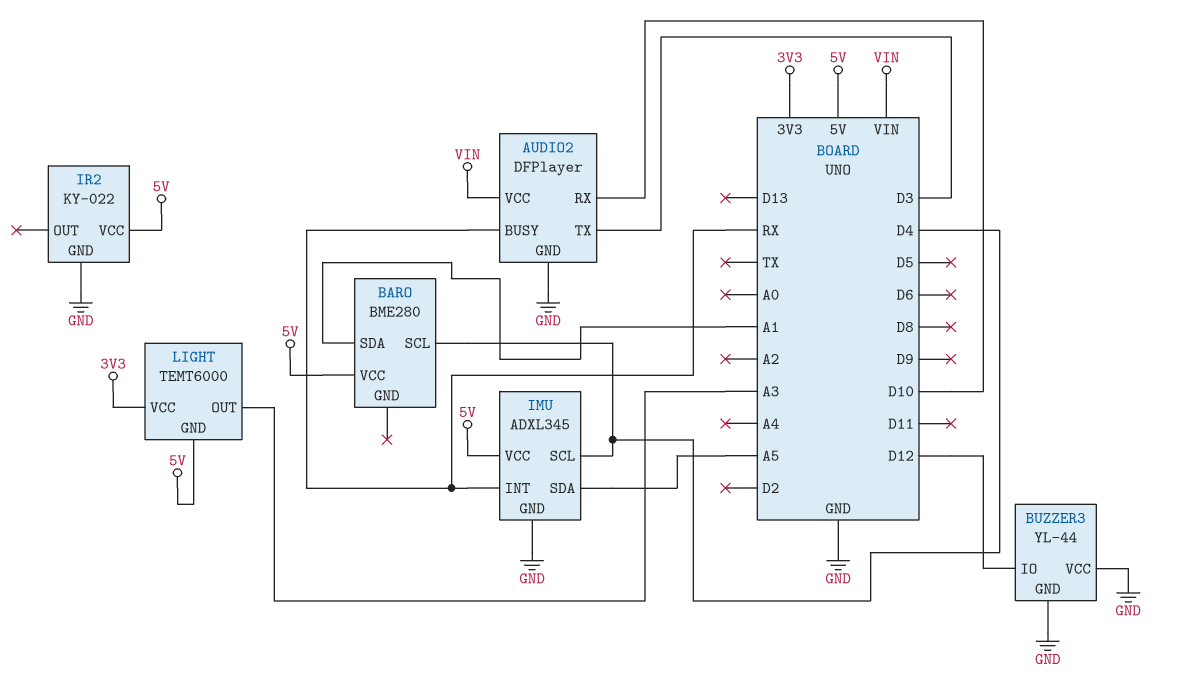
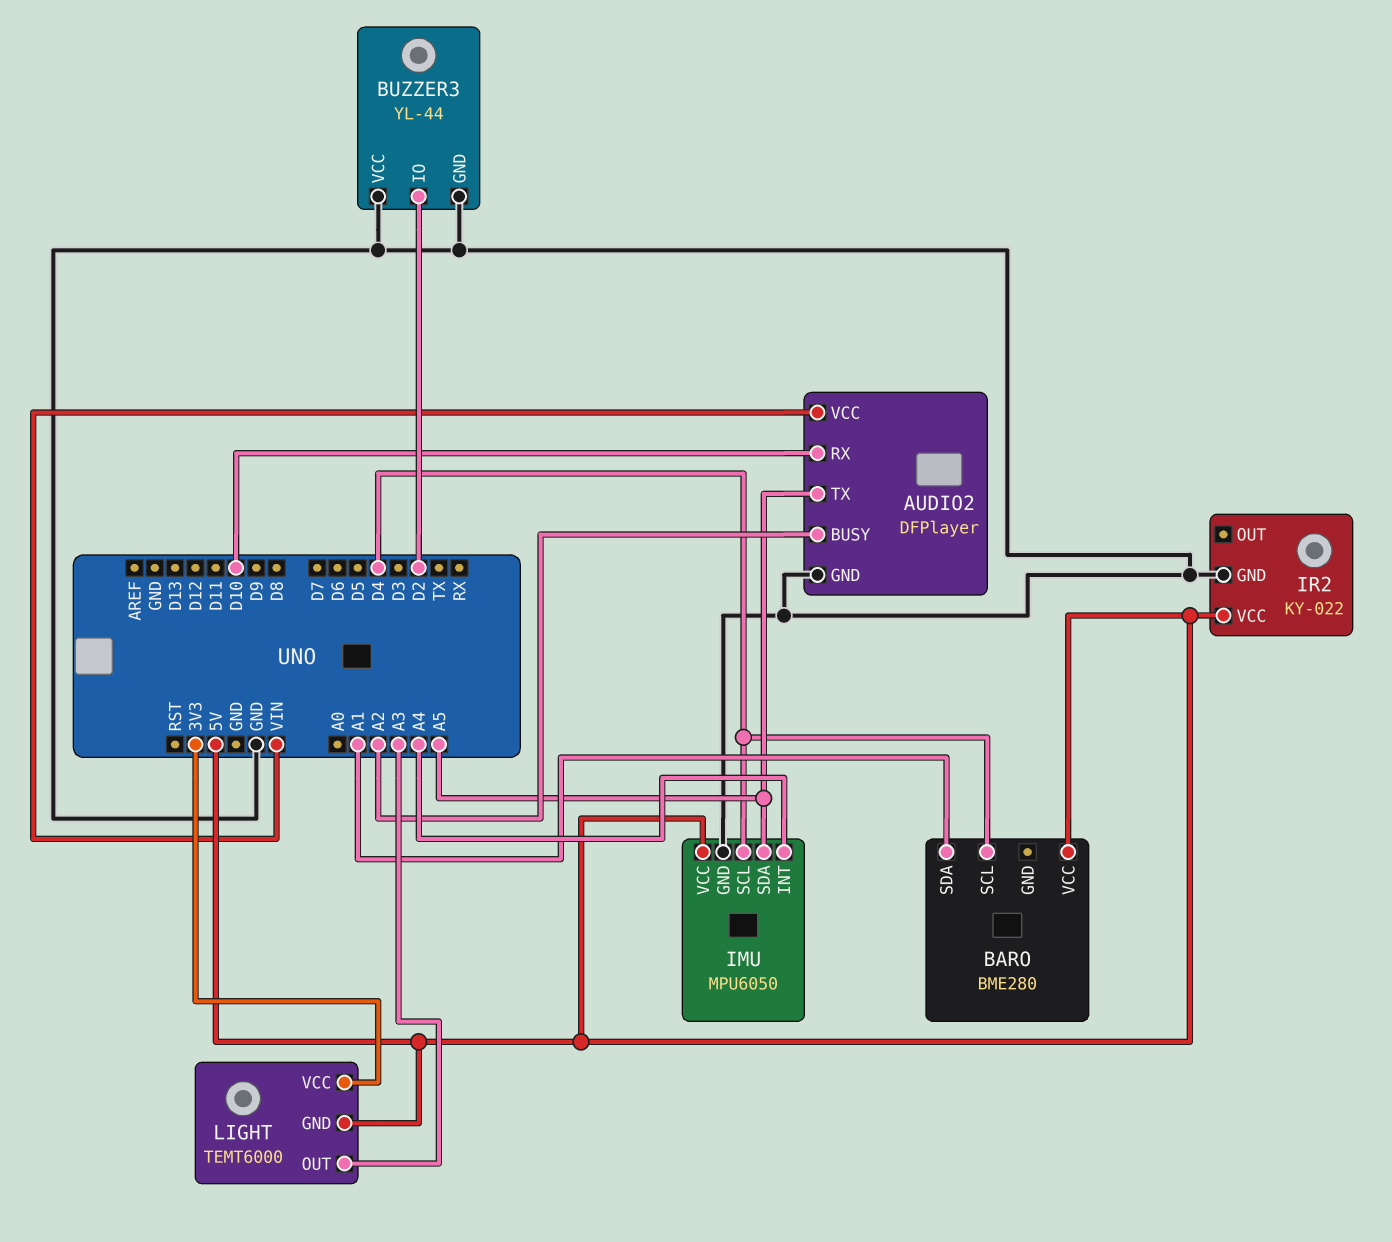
AUDIO2 pin BUSY: RX -> A2
AUDIO2 pin TX: D3 -> A5
BUZZER3 pin IO: D12 -> D2
IMU: ADXL345 -> MPU6050
IMU pin INT: RX -> A4

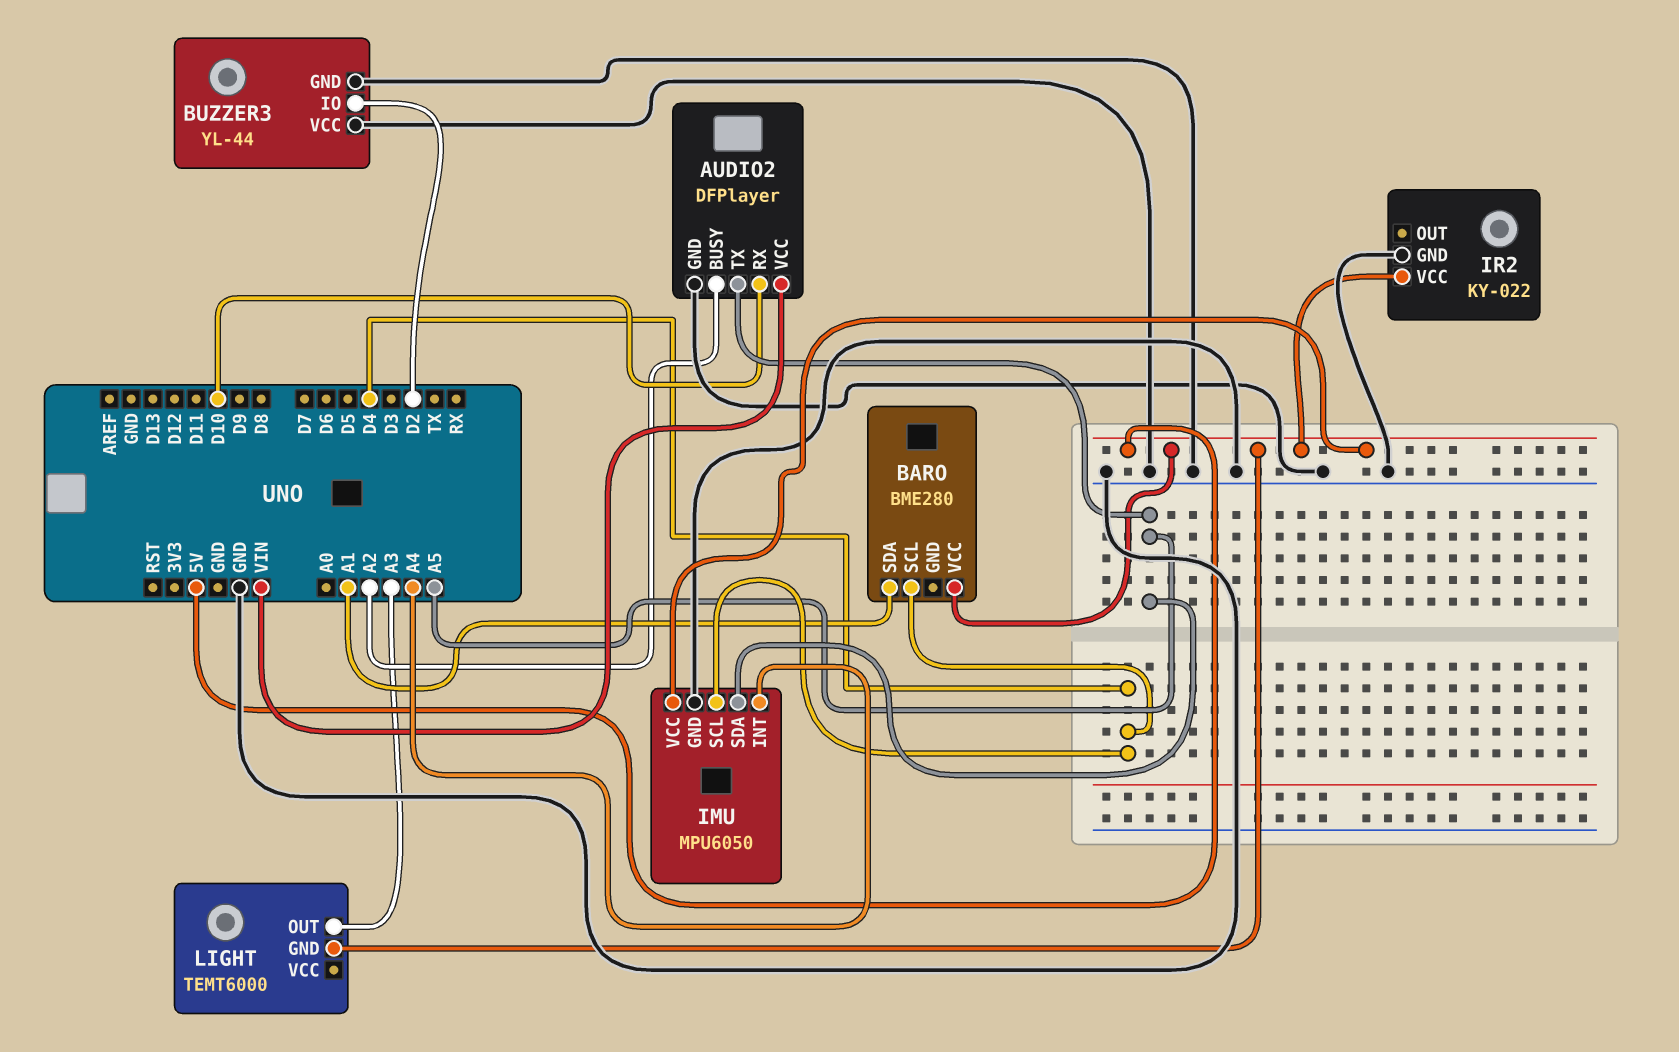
LIGHT pin VCC: 3V3 -> none

